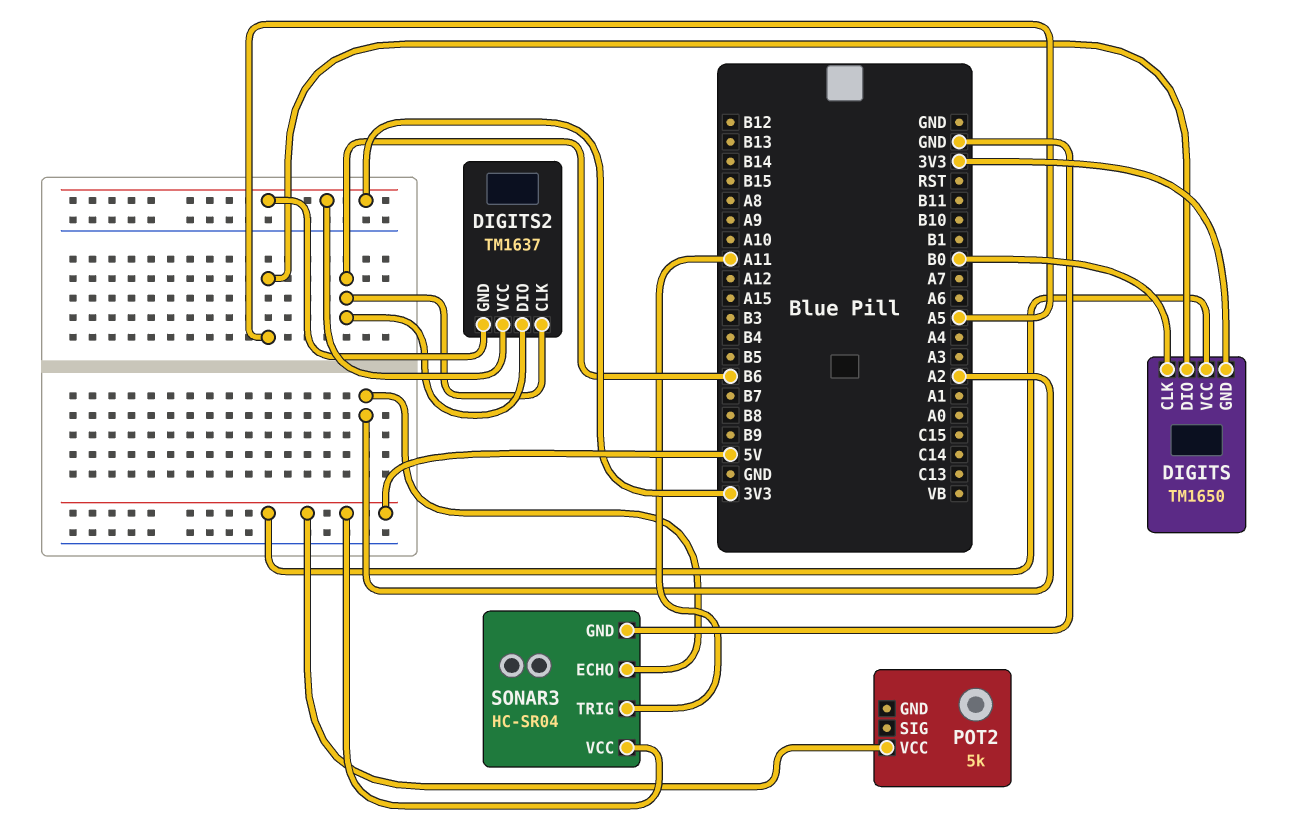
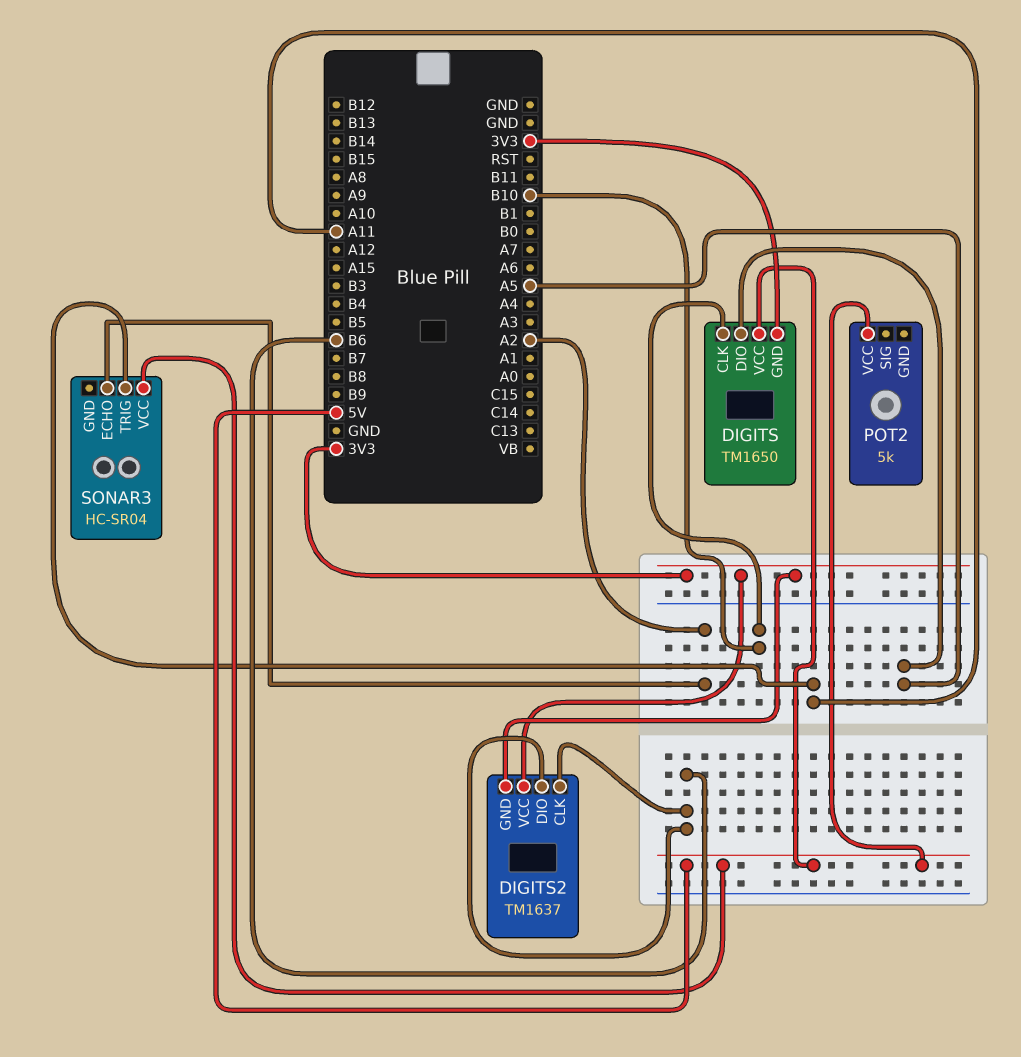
DIGITS pin CLK: B0 -> B10
SONAR3 pin GND: GND -> none

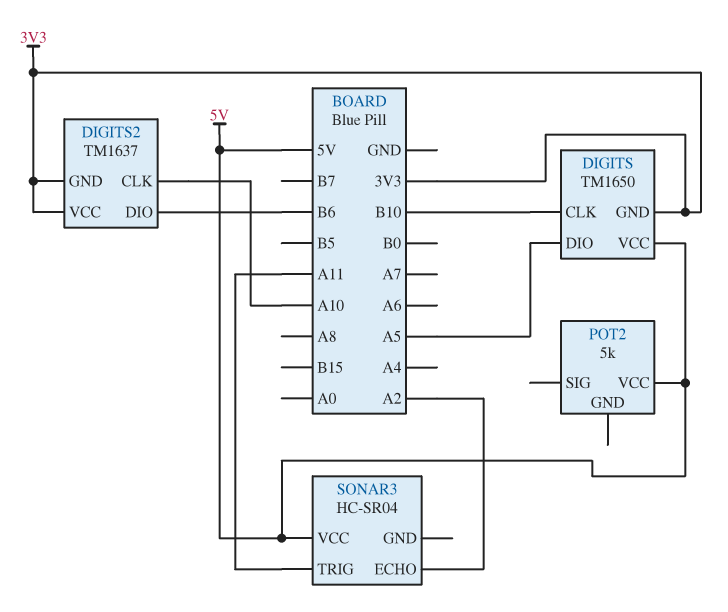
DIGITS2 pin CLK: B6 -> A10

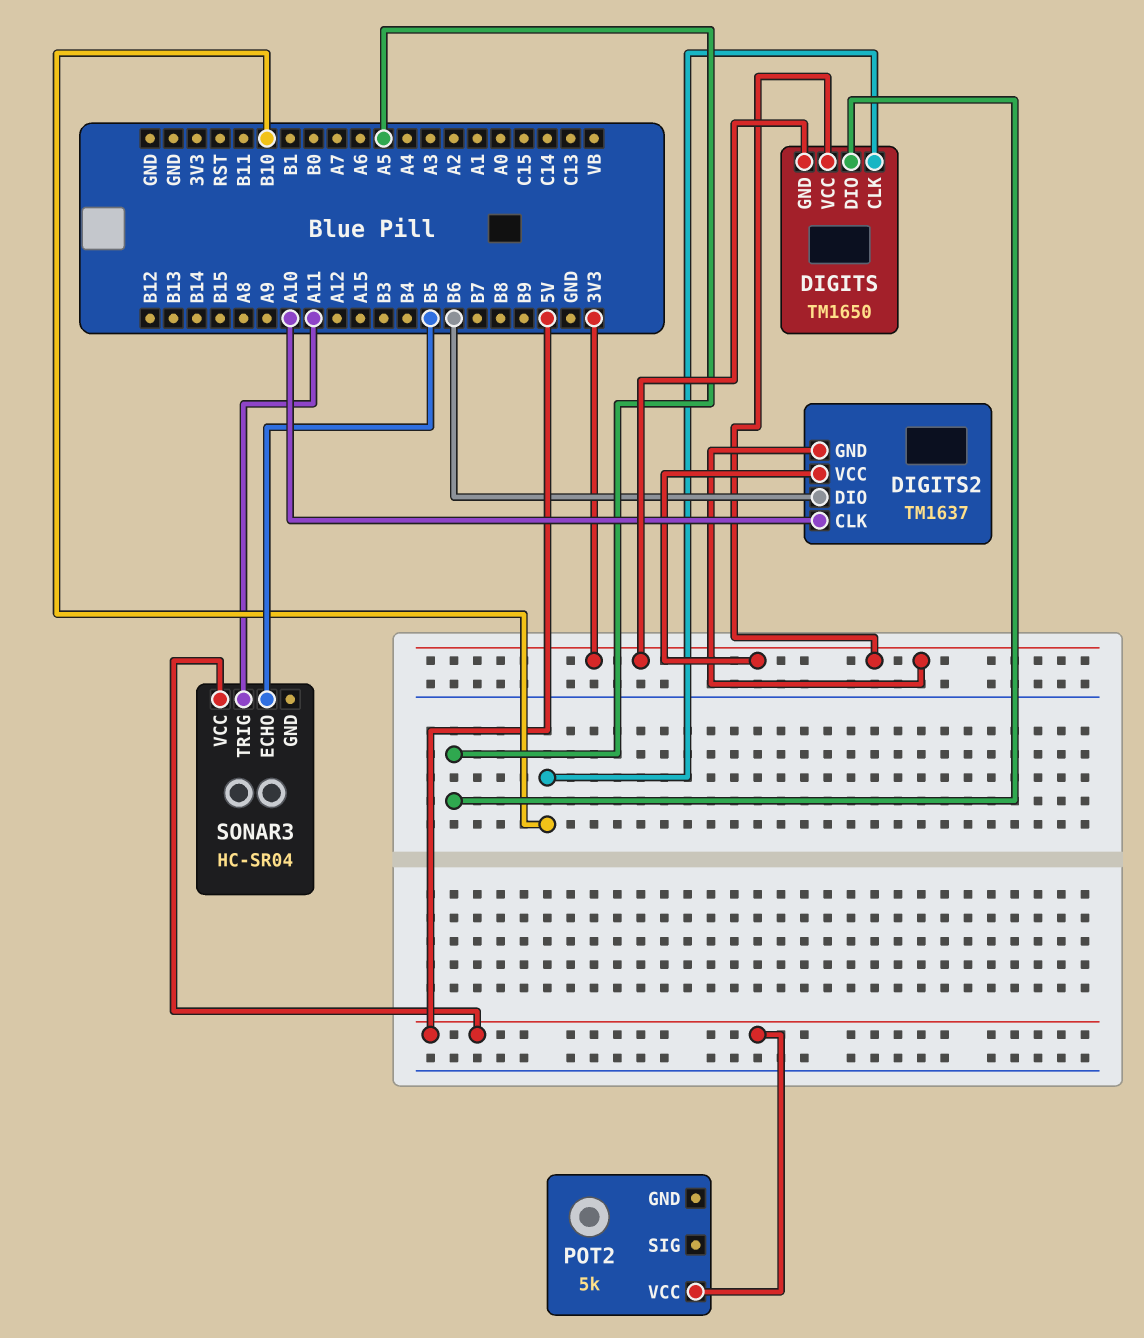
DIGITS pin VCC: 5V -> 3V3
SONAR3 pin ECHO: A2 -> B5

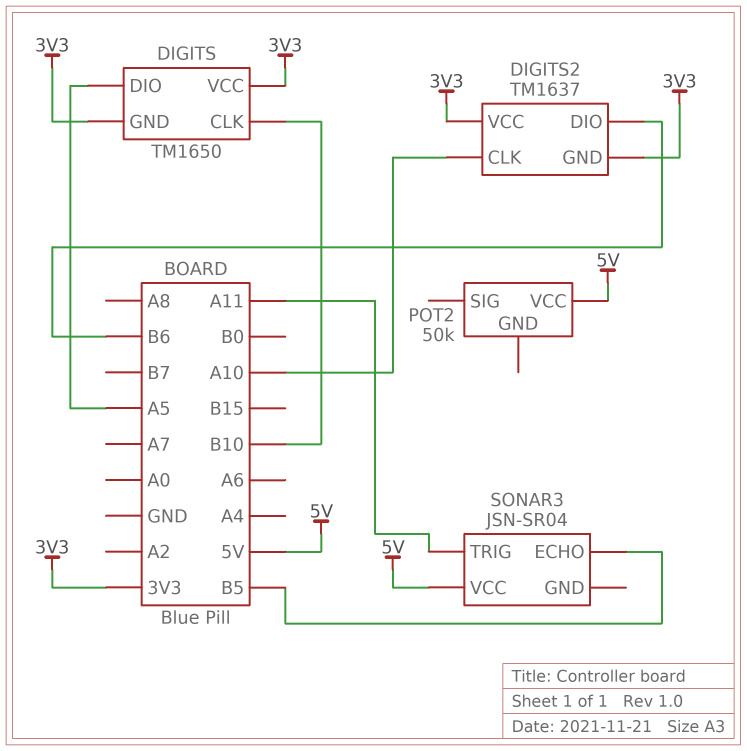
POT2: 5k -> 50k
SONAR3: HC-SR04 -> JSN-SR04

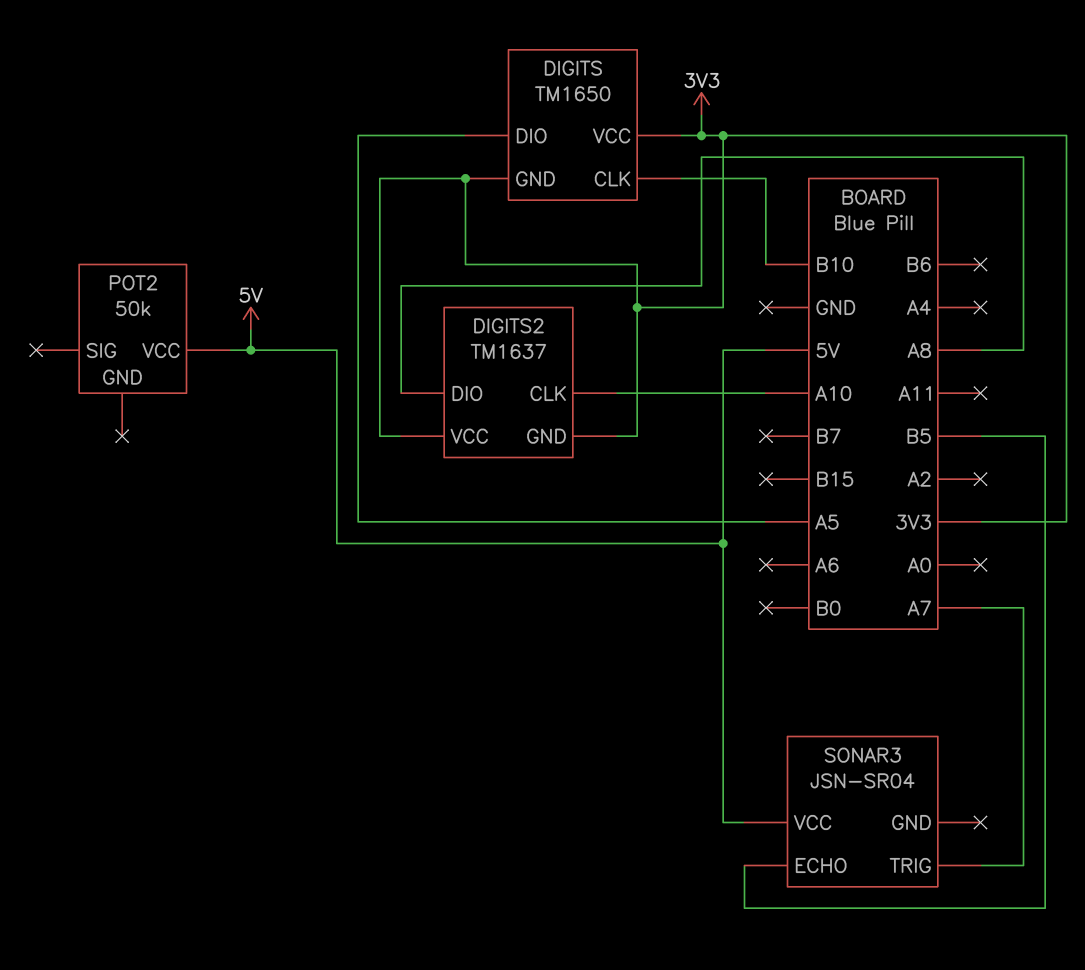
DIGITS2 pin DIO: B6 -> A8
SONAR3 pin TRIG: A11 -> A7

